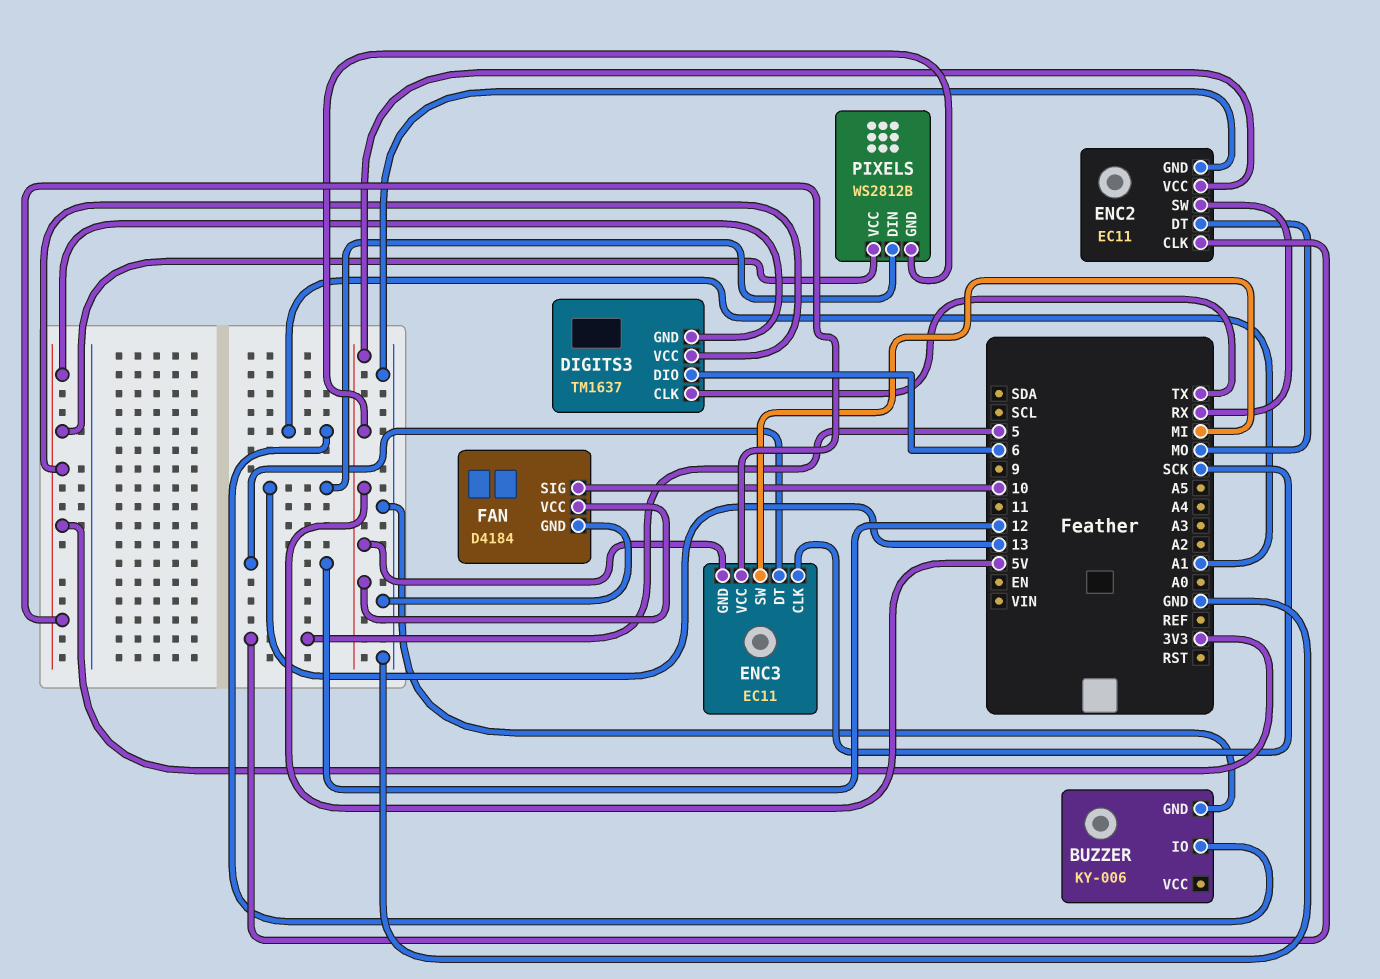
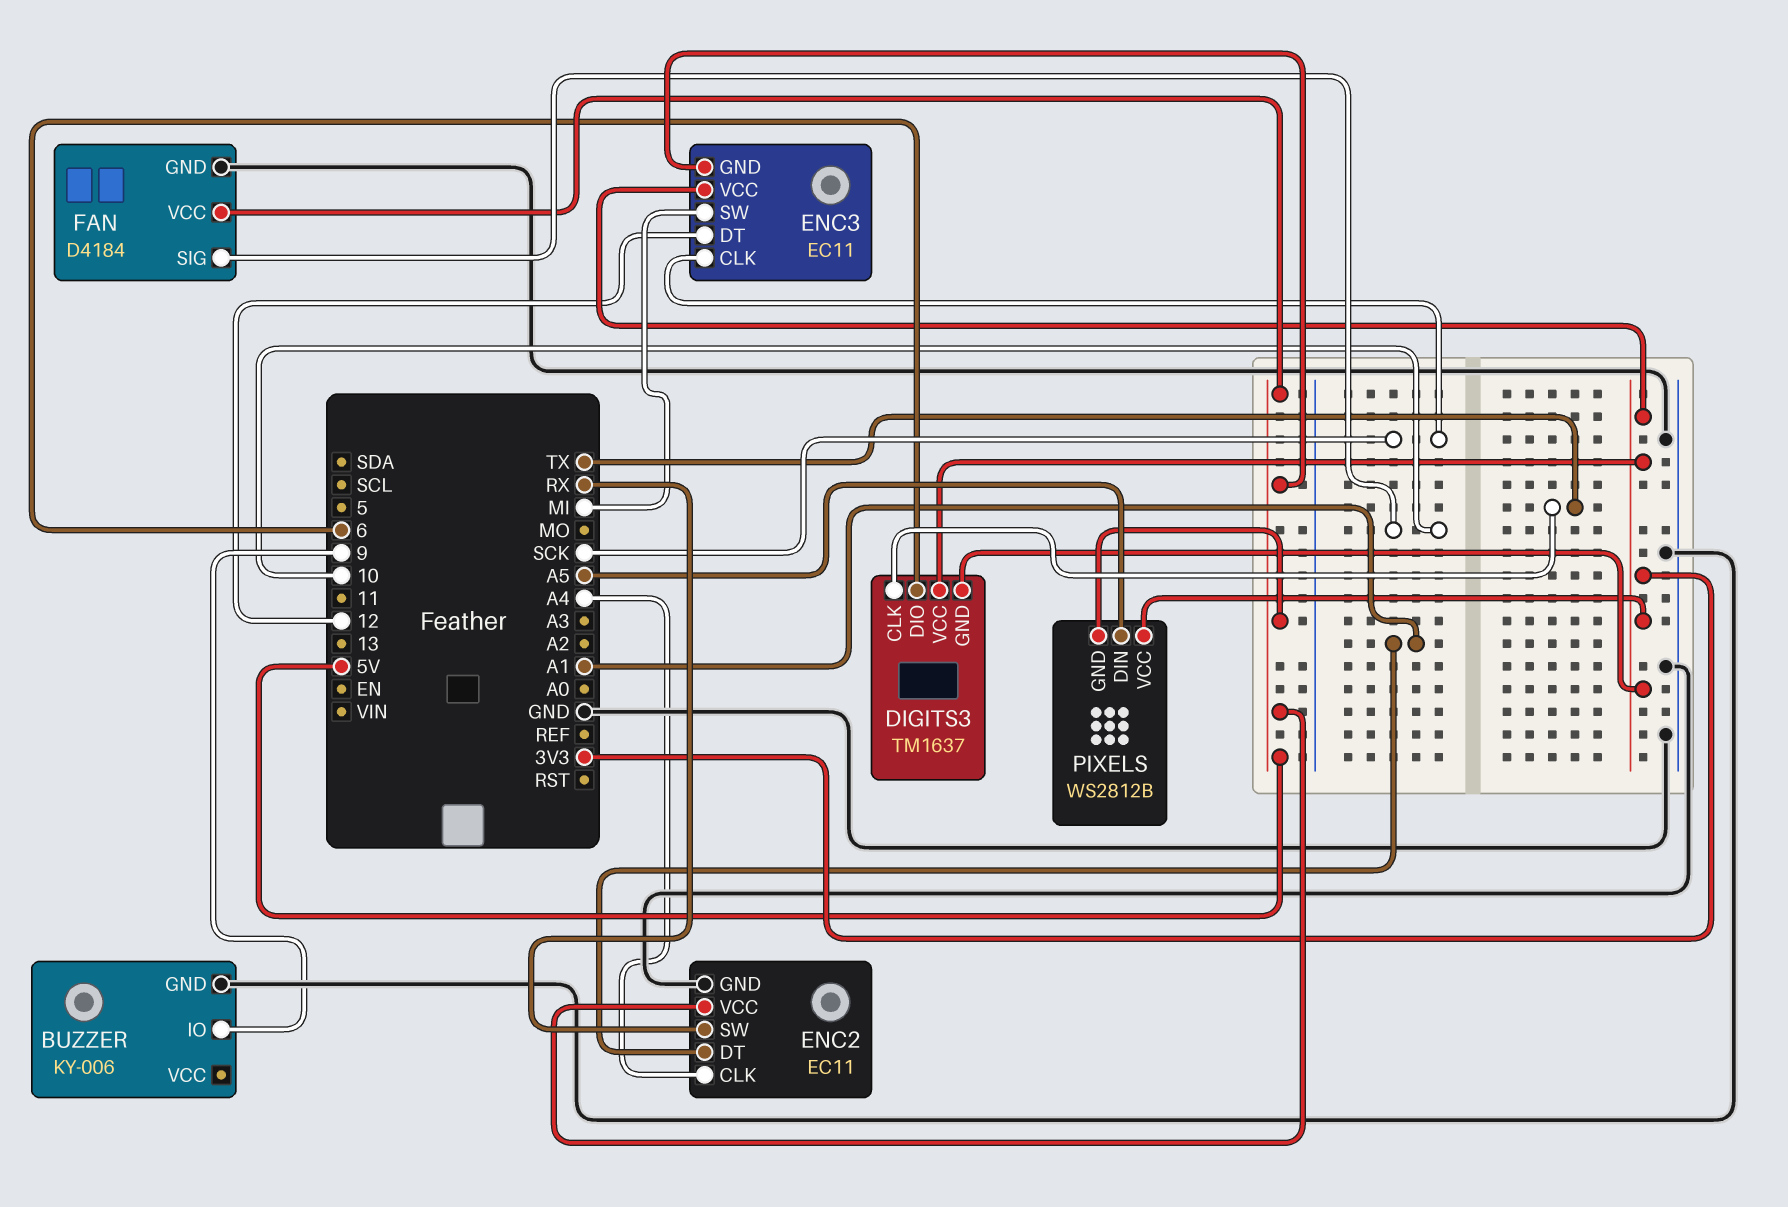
BUZZER pin IO: A1 -> 9
ENC2 pin CLK: 5 -> A4
ENC2 pin DT: MO -> A1
PIXELS pin DIN: 13 -> A5

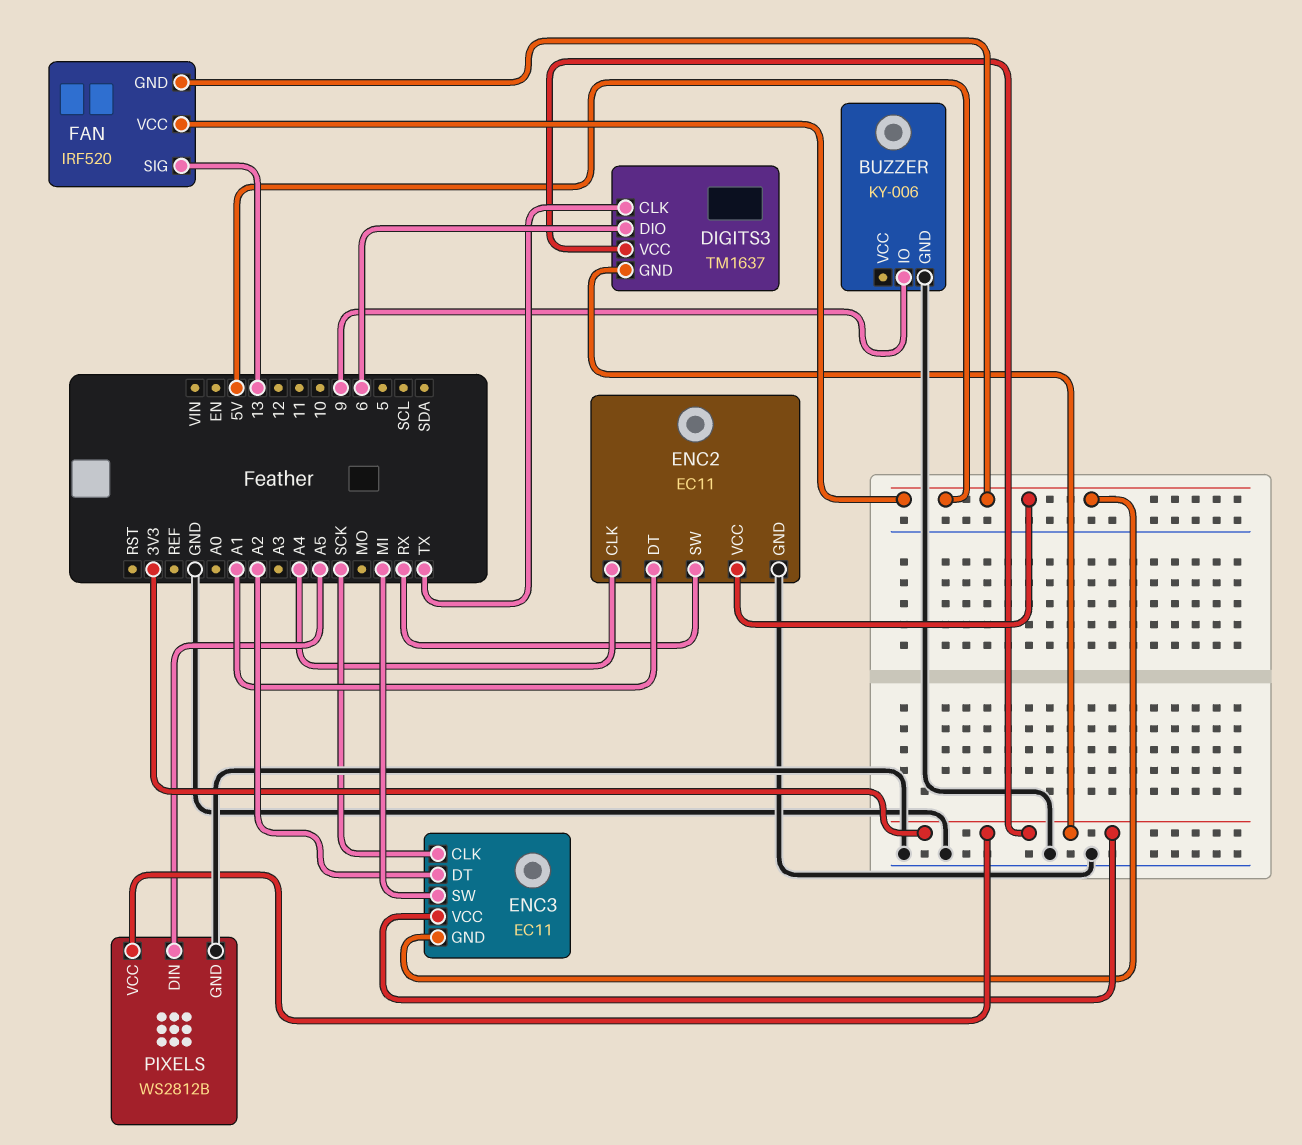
ENC3 pin DT: 12 -> A2
FAN: D4184 -> IRF520
FAN pin GND: GND -> 5V
FAN pin SIG: 10 -> 13
PIXELS pin GND: 5V -> GND

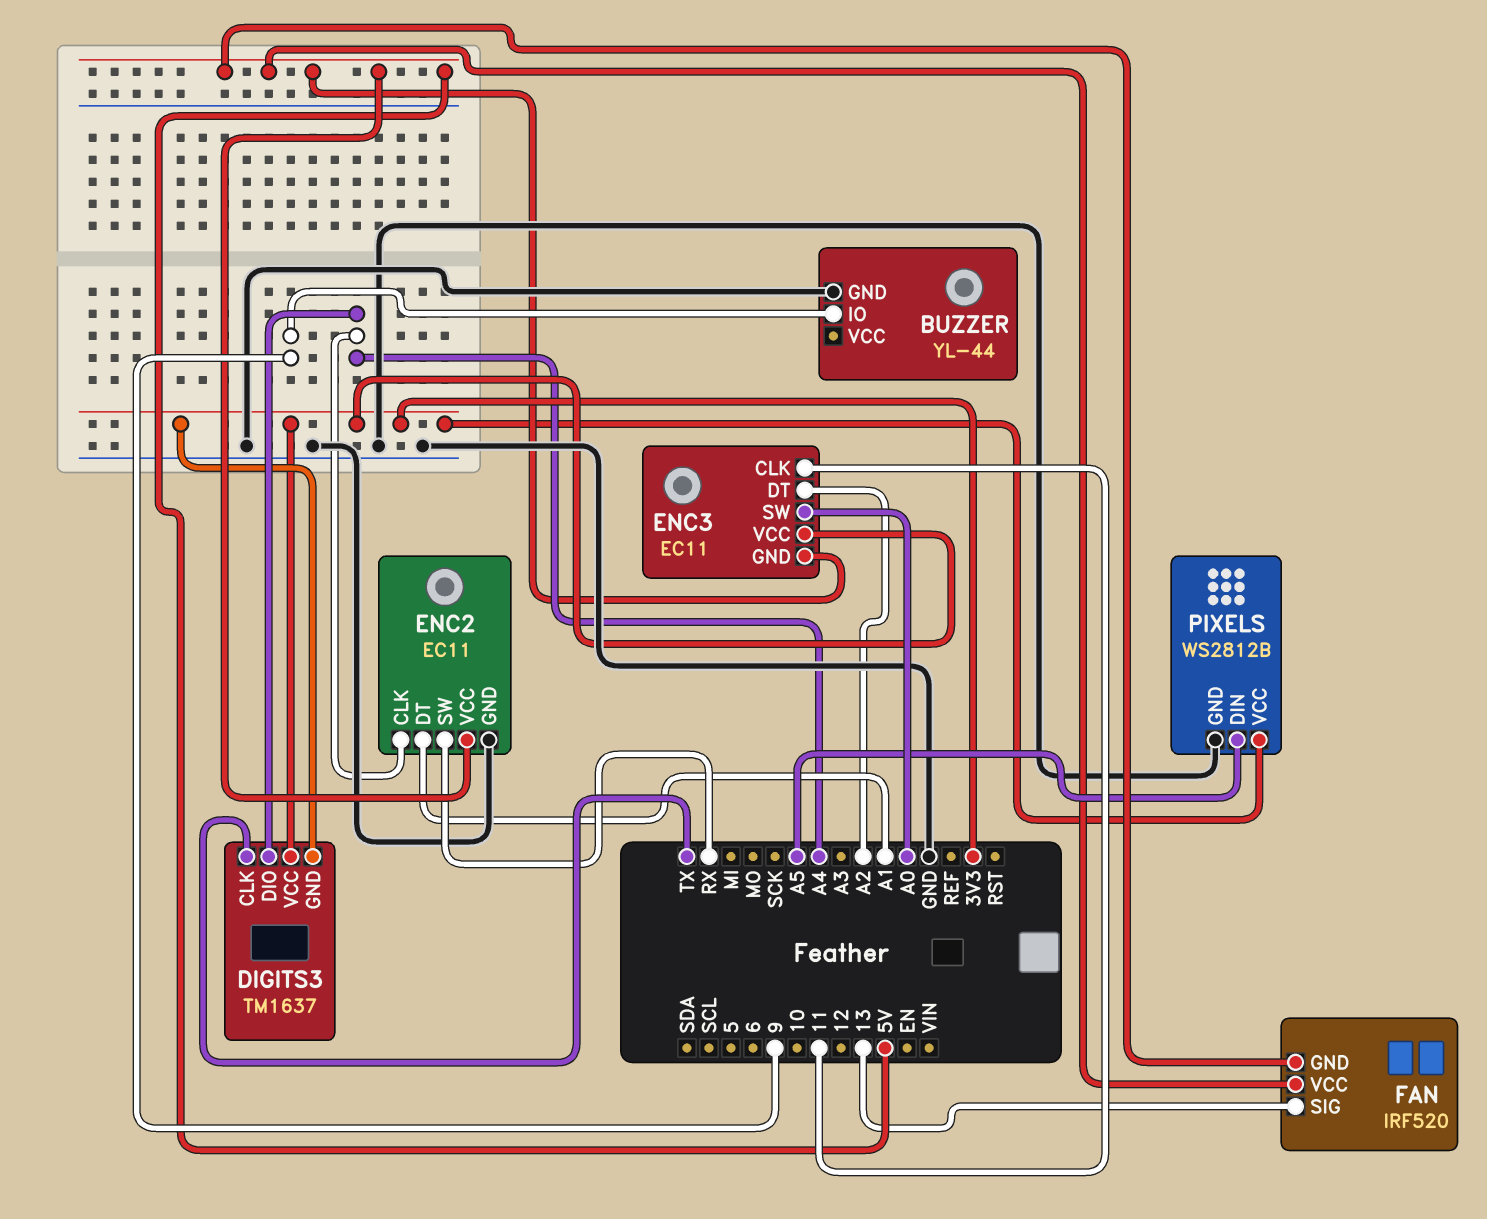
BUZZER: KY-006 -> YL-44
DIGITS3 pin DIO: 6 -> A4
ENC3 pin CLK: SCK -> 11
ENC3 pin SW: MI -> A0

